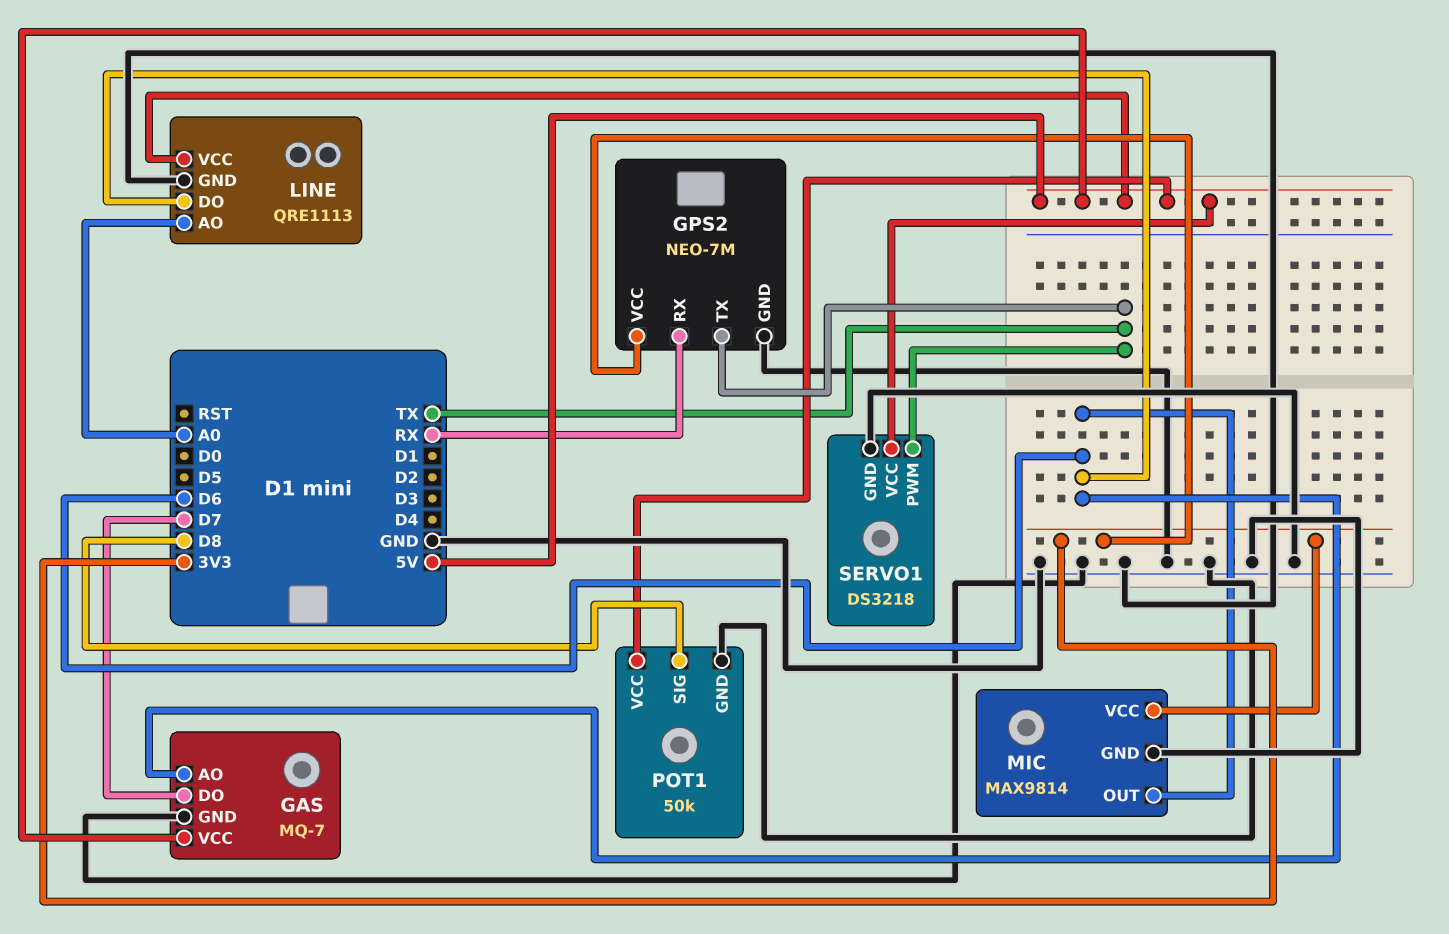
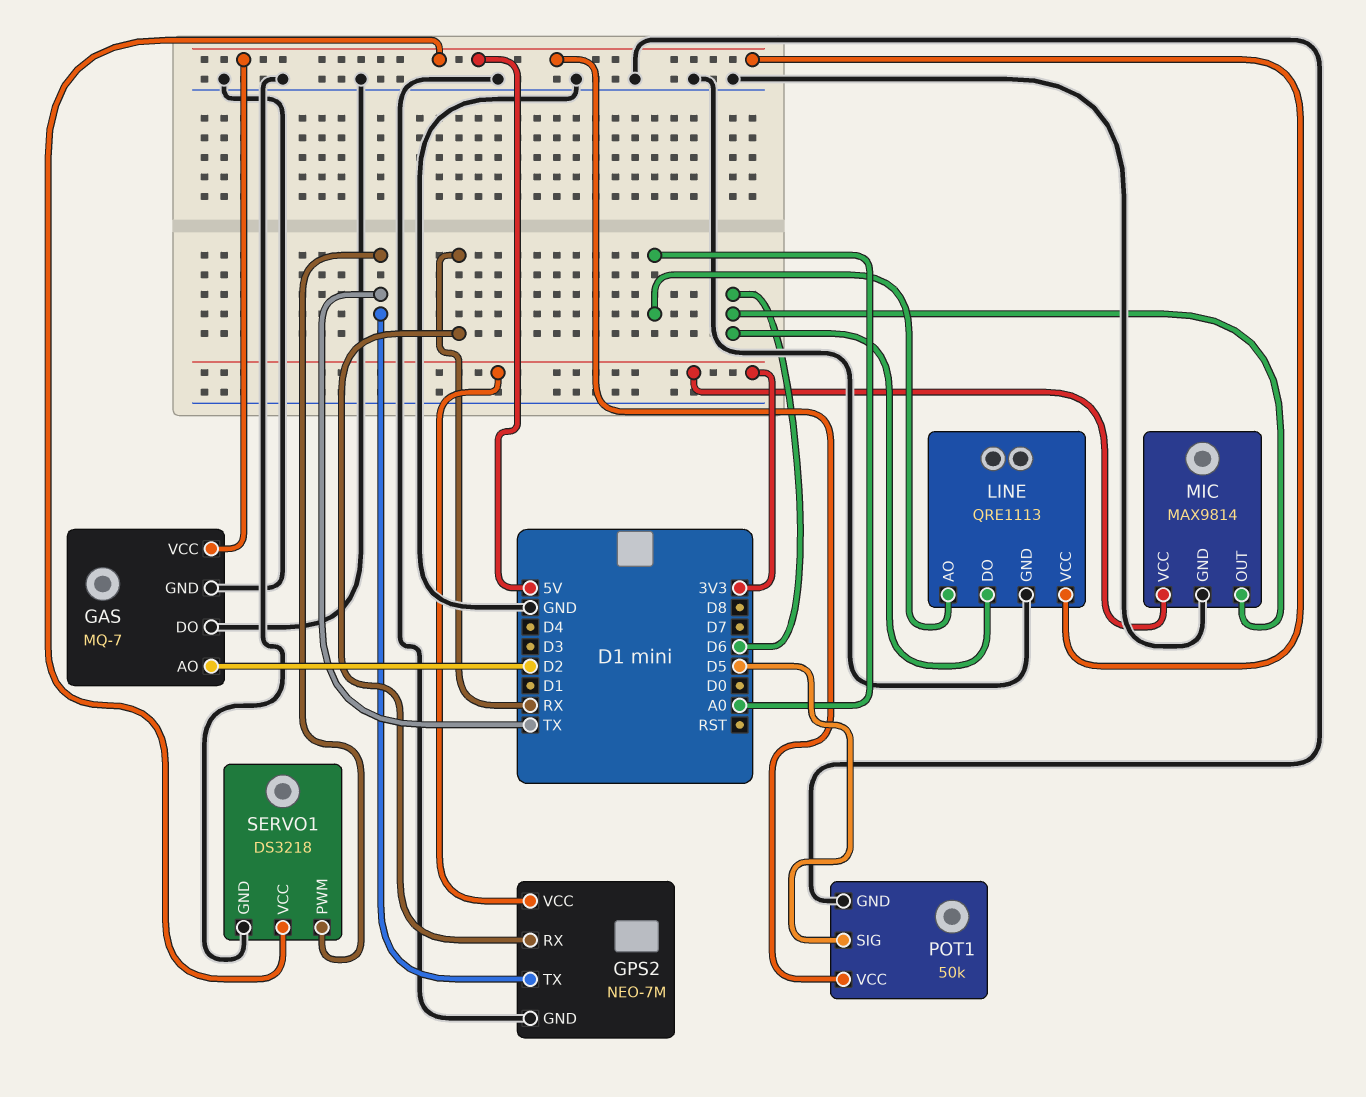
GAS pin AO: D6 -> D2
GAS pin DO: D7 -> GND
POT1 pin SIG: D8 -> D5

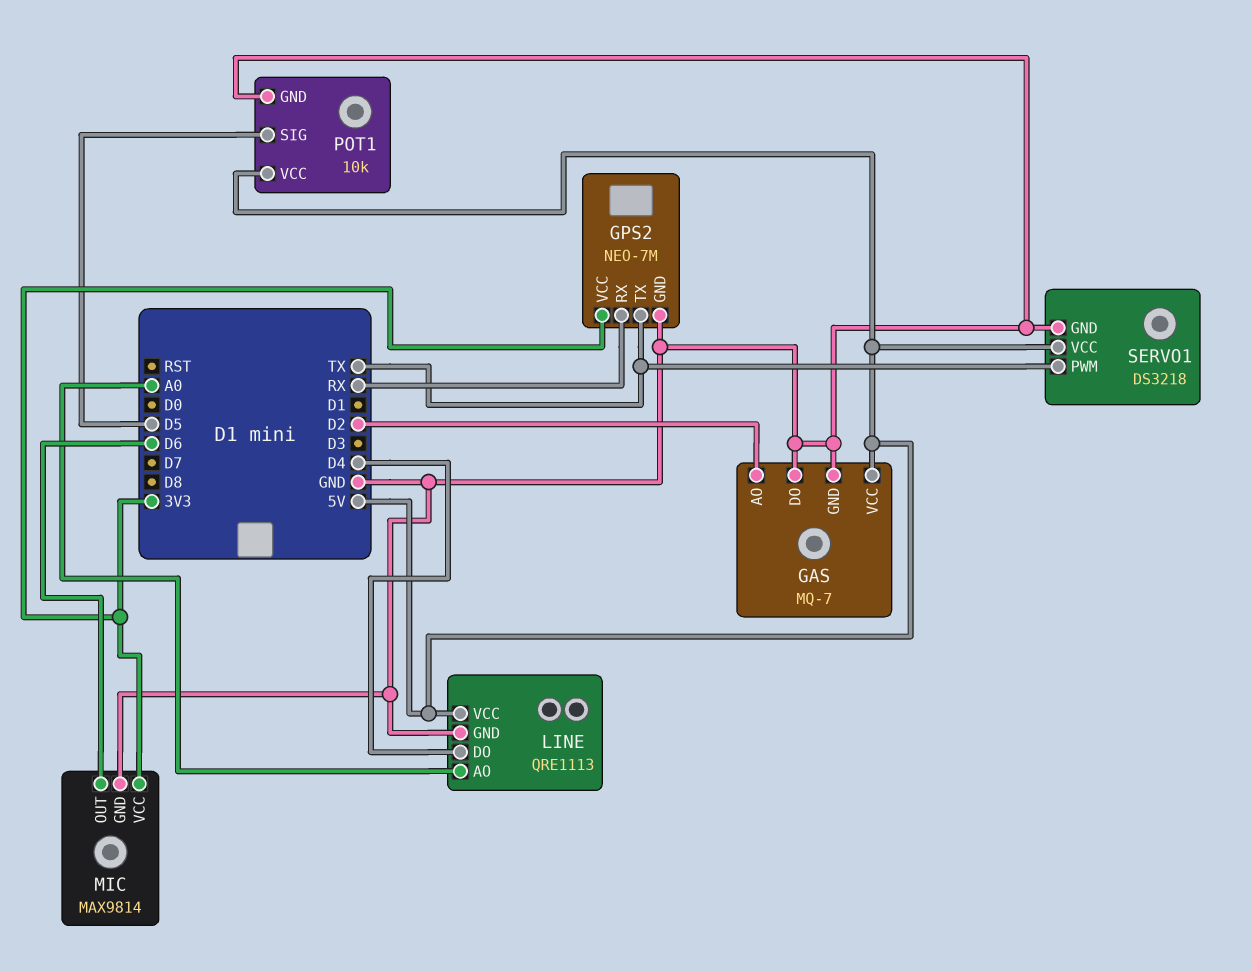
LINE pin DO: D6 -> D4
POT1: 50k -> 10k

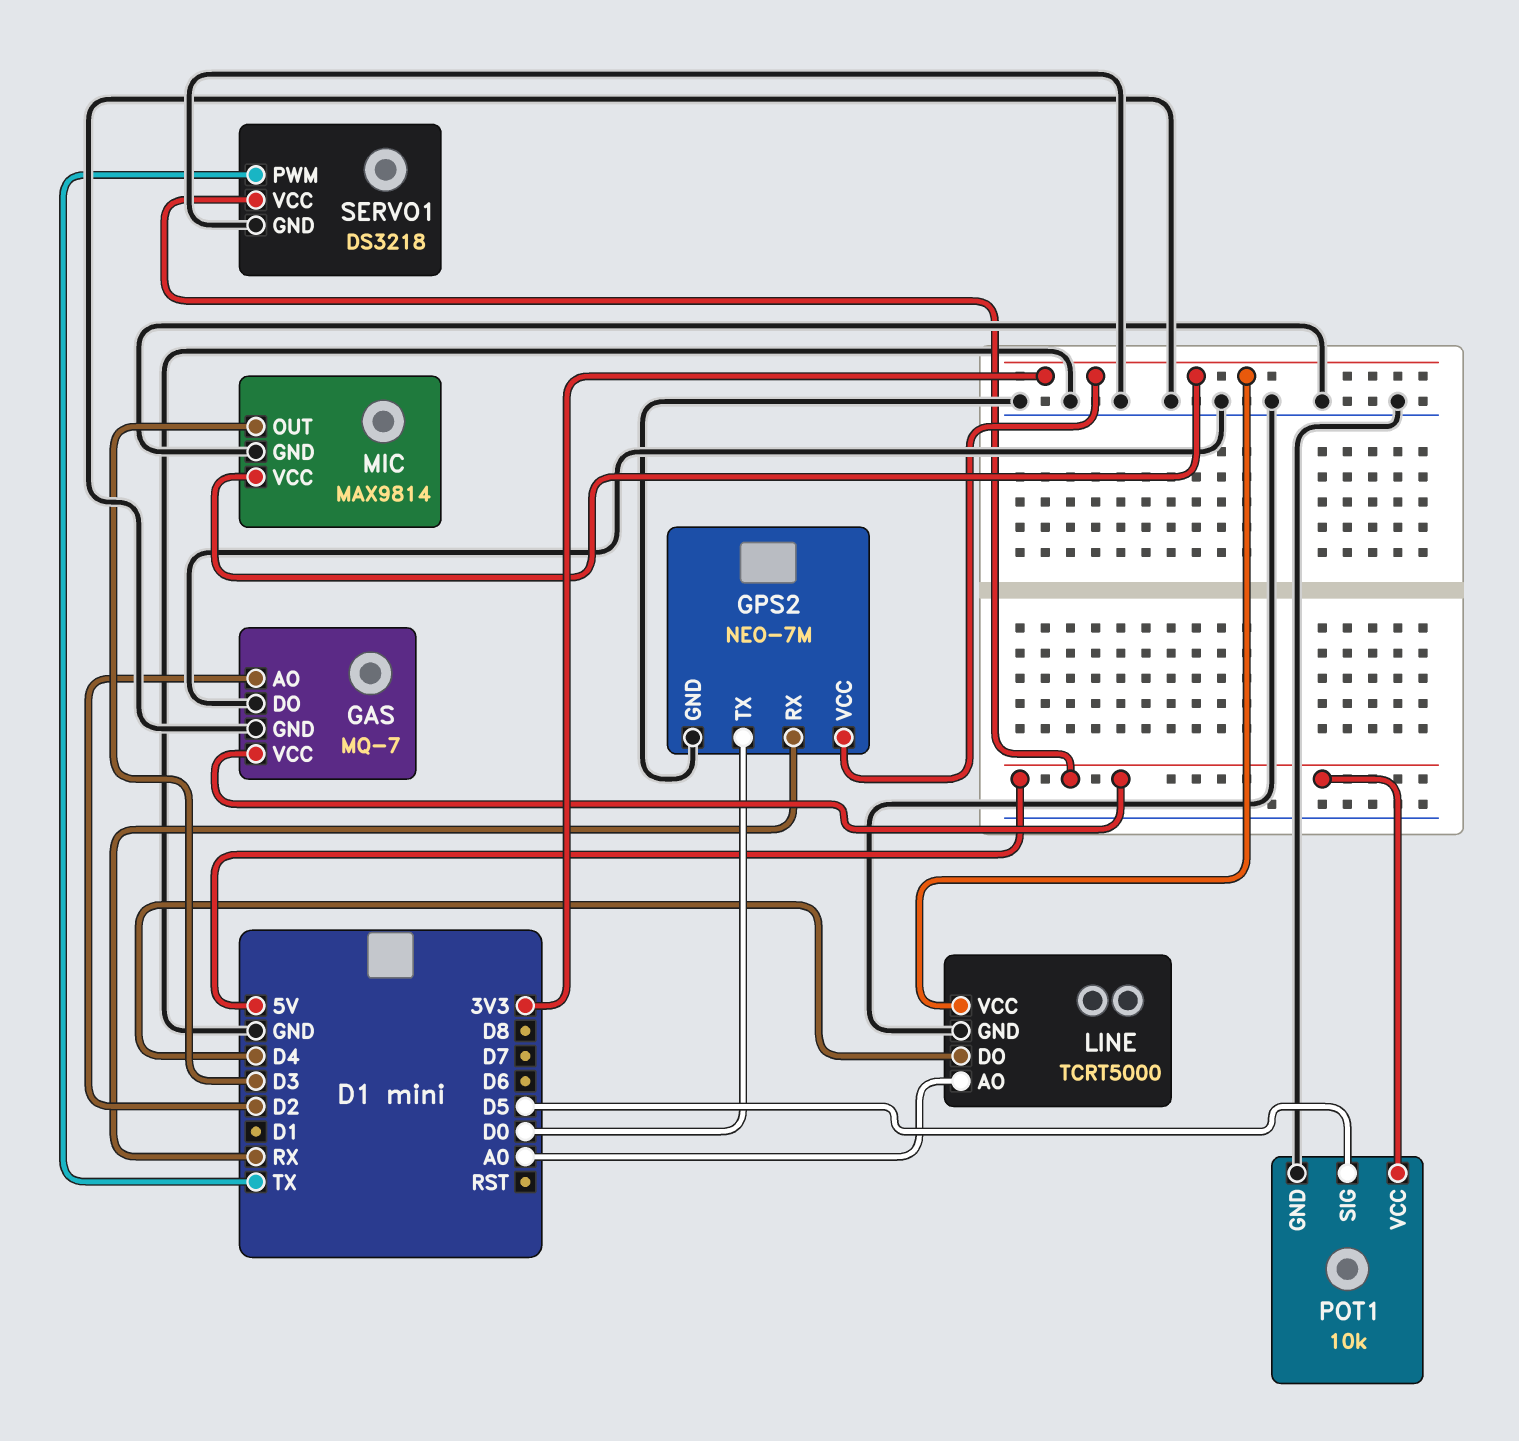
GPS2 pin TX: TX -> D0
LINE: QRE1113 -> TCRT5000
LINE pin VCC: 5V -> 3V3
MIC pin OUT: D6 -> D3

